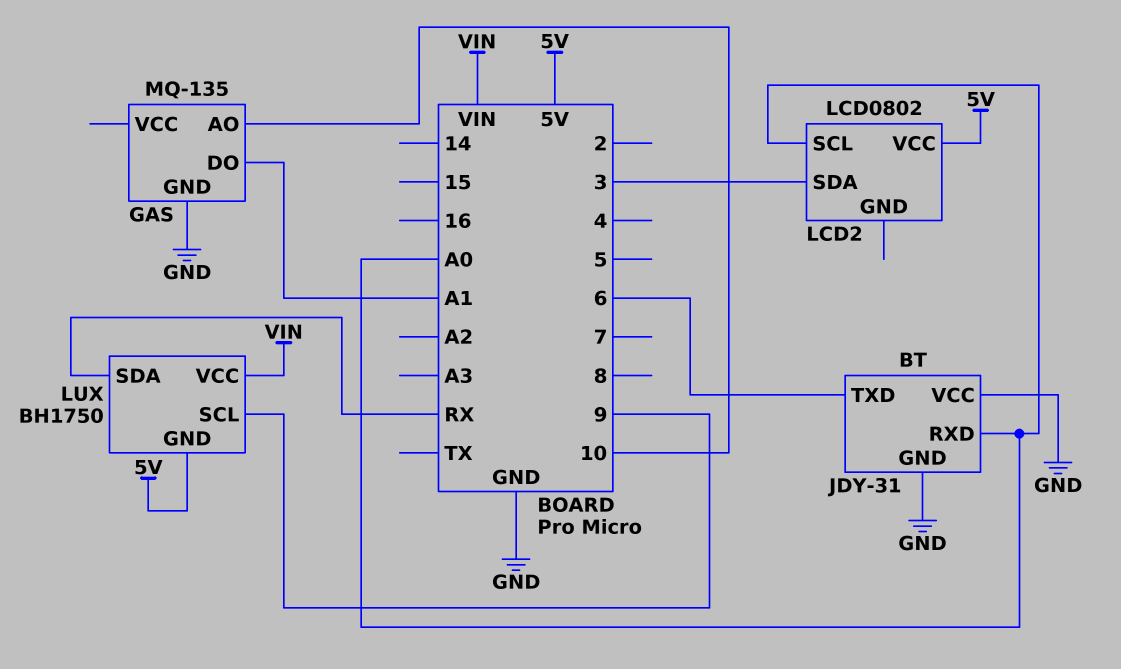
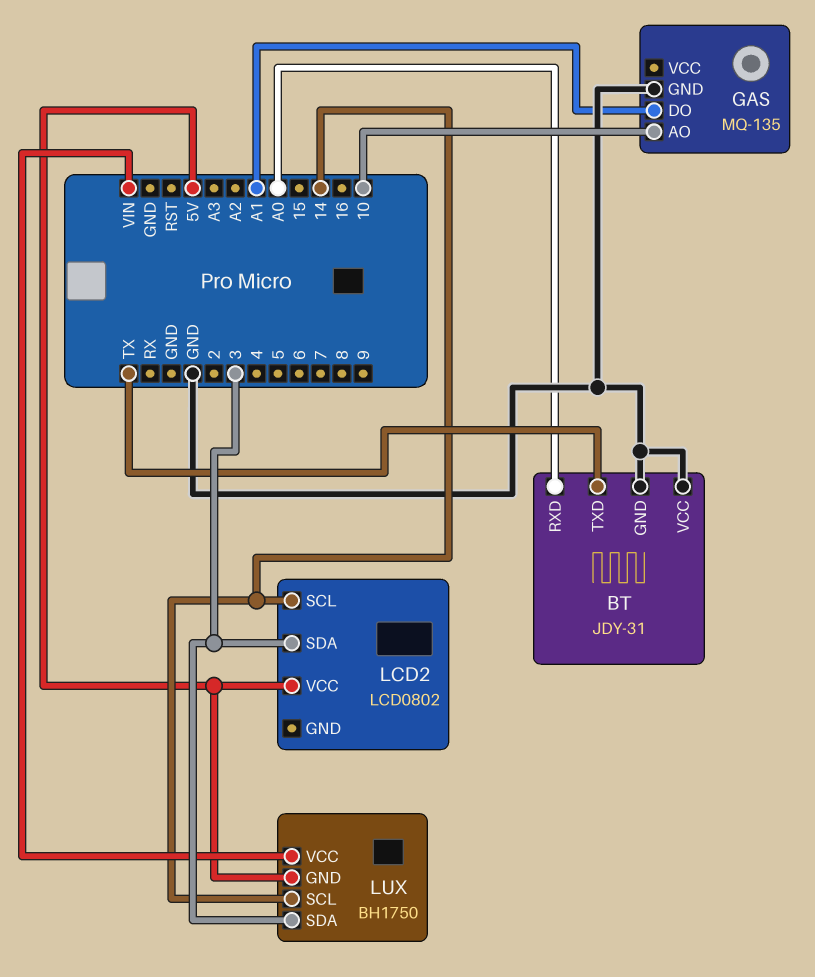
BT pin TXD: 6 -> TX
LCD2 pin SCL: A0 -> 14
LUX pin SCL: 9 -> 14
LUX pin SDA: RX -> 3

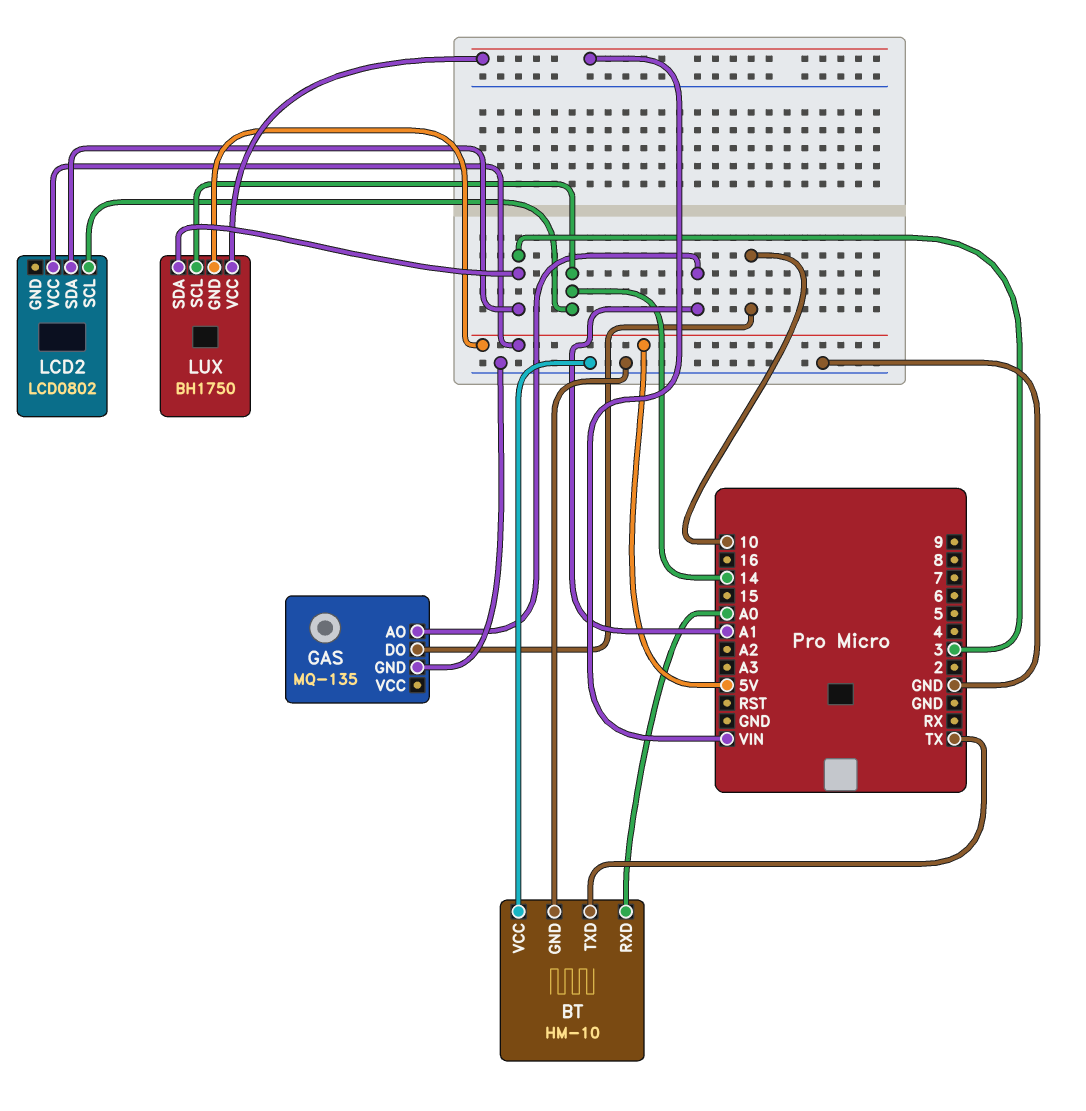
BT: JDY-31 -> HM-10
GAS pin AO: 10 -> A1
GAS pin DO: A1 -> 10

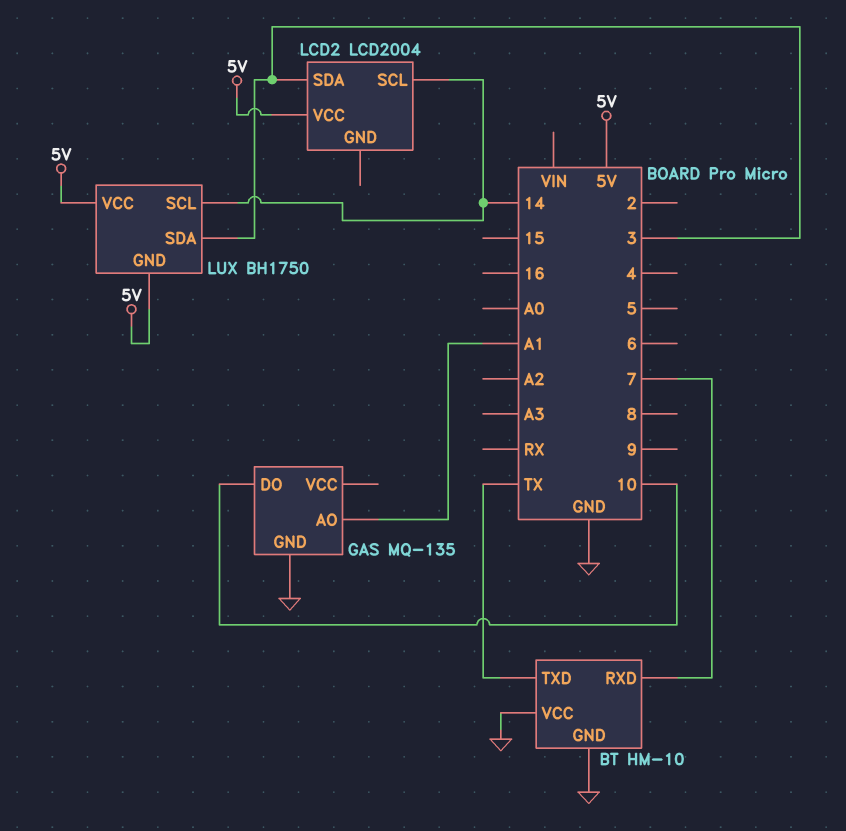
BT pin RXD: A0 -> 7
LCD2: LCD0802 -> LCD2004
LUX pin VCC: VIN -> 5V

